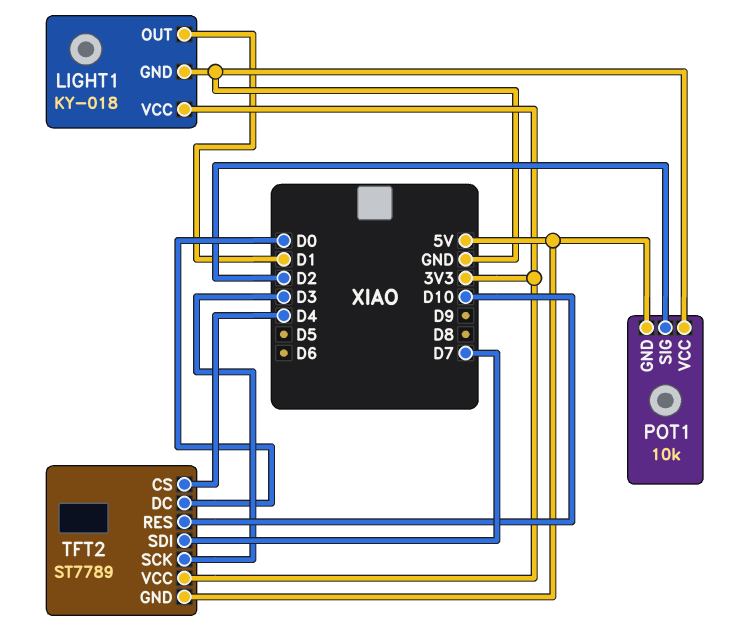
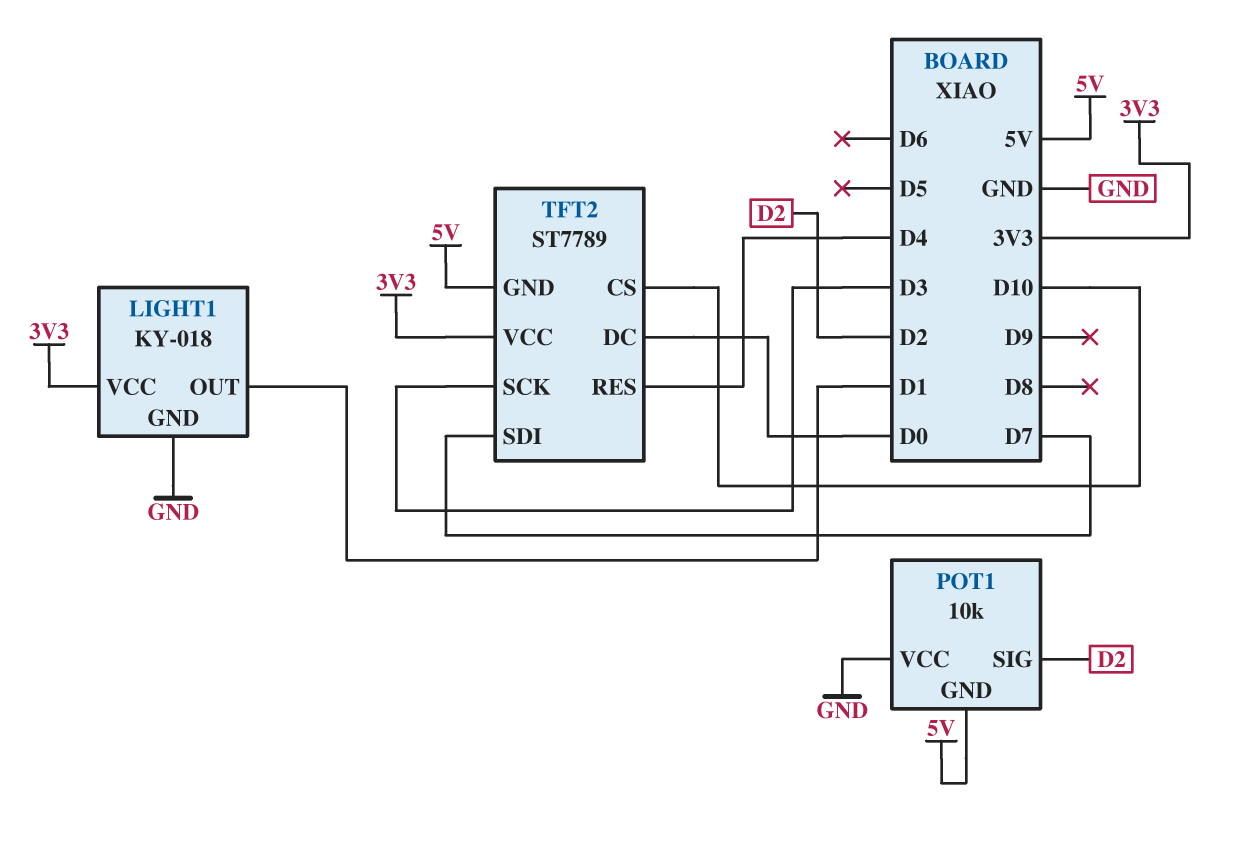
TFT2 pin CS: D4 -> D10
TFT2 pin RES: D10 -> D4

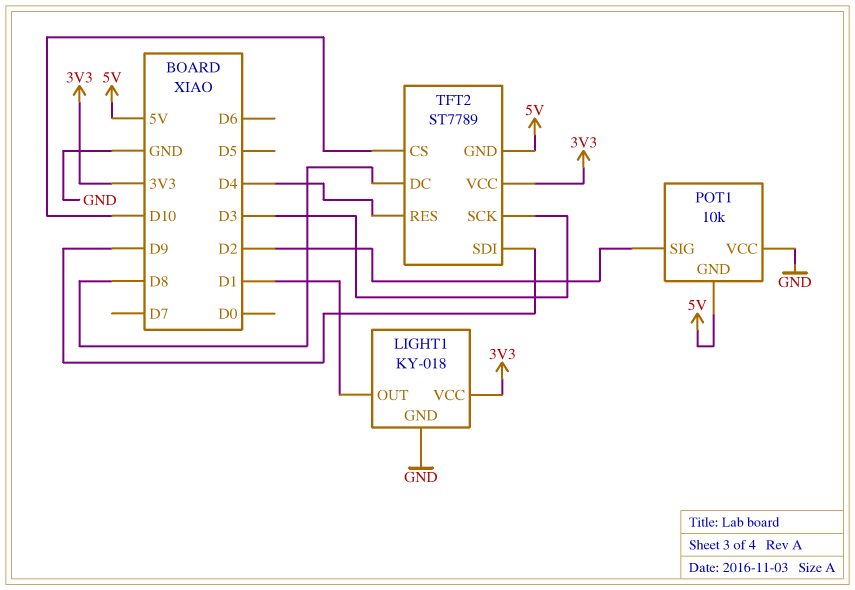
TFT2 pin DC: D0 -> D8
TFT2 pin SDI: D7 -> D9

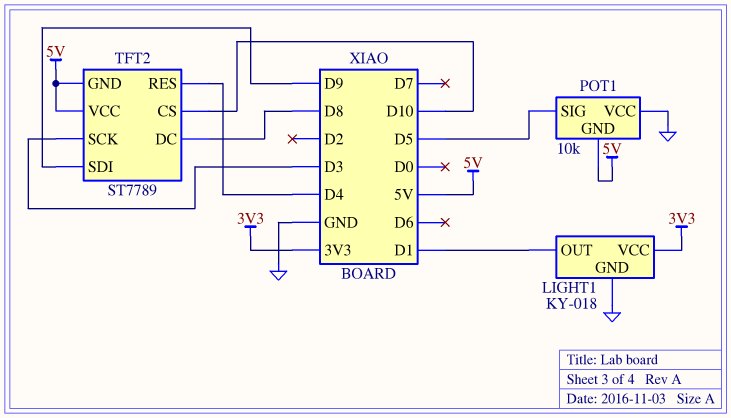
POT1 pin SIG: D2 -> D5
TFT2 pin VCC: 3V3 -> 5V

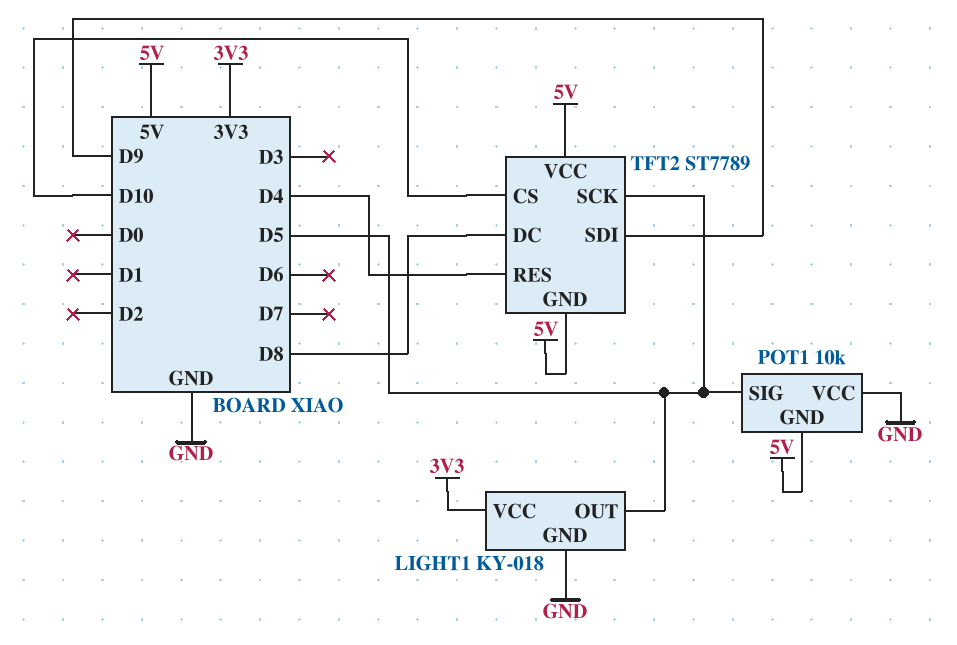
LIGHT1 pin OUT: D1 -> D5
TFT2 pin SCK: D3 -> D5

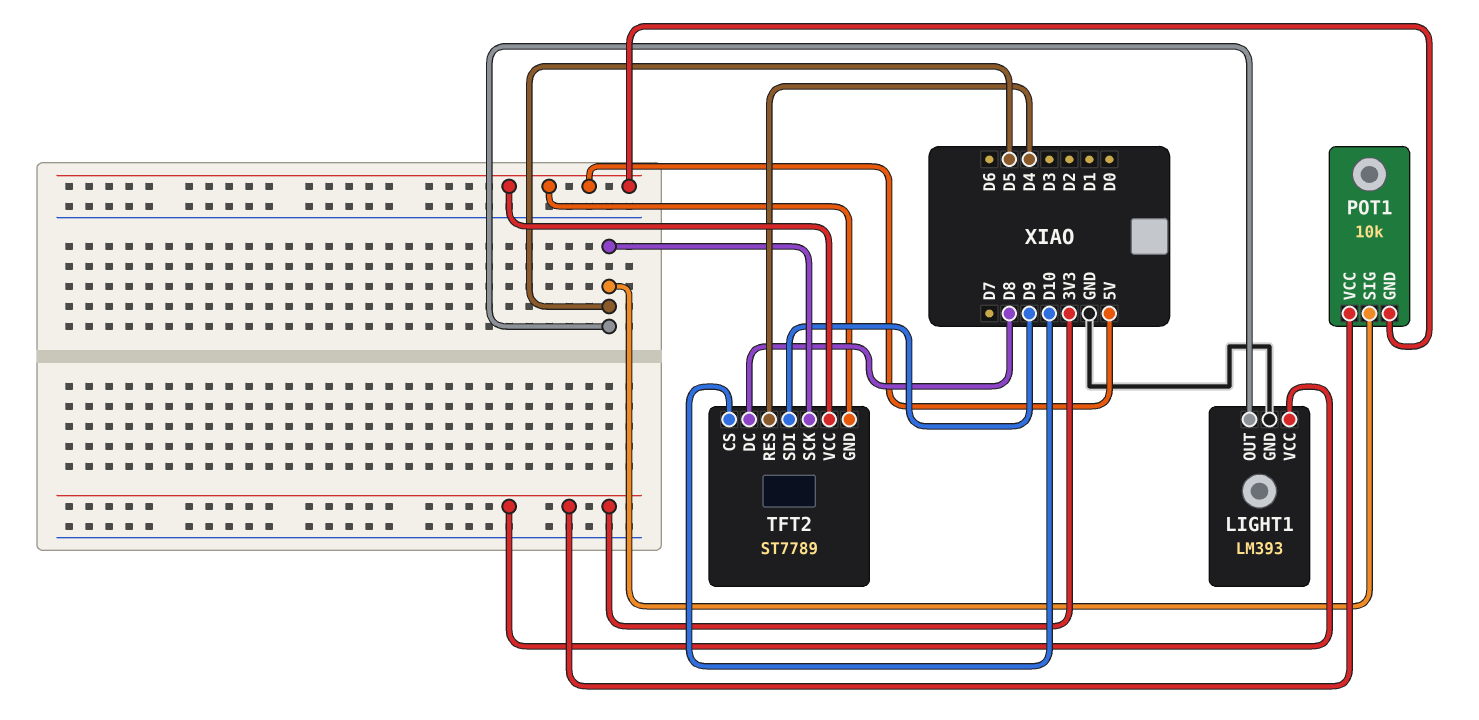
LIGHT1: KY-018 -> LM393
POT1 pin VCC: GND -> 3V3

